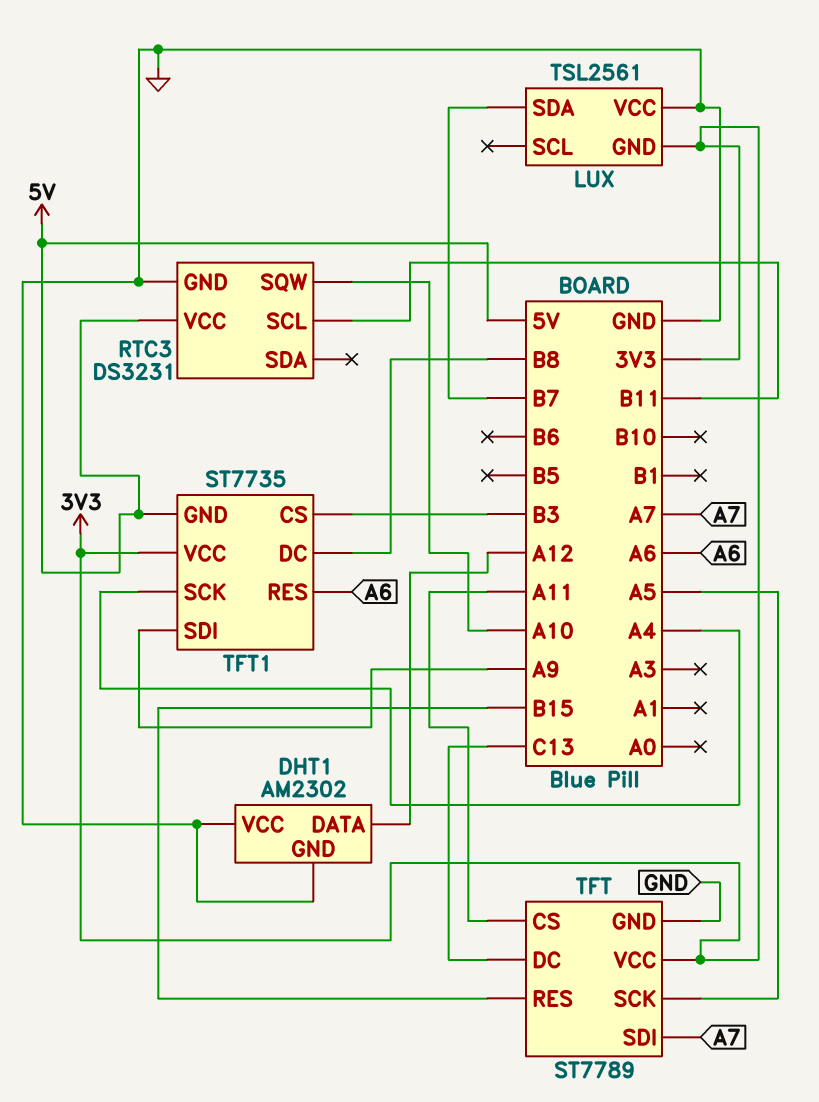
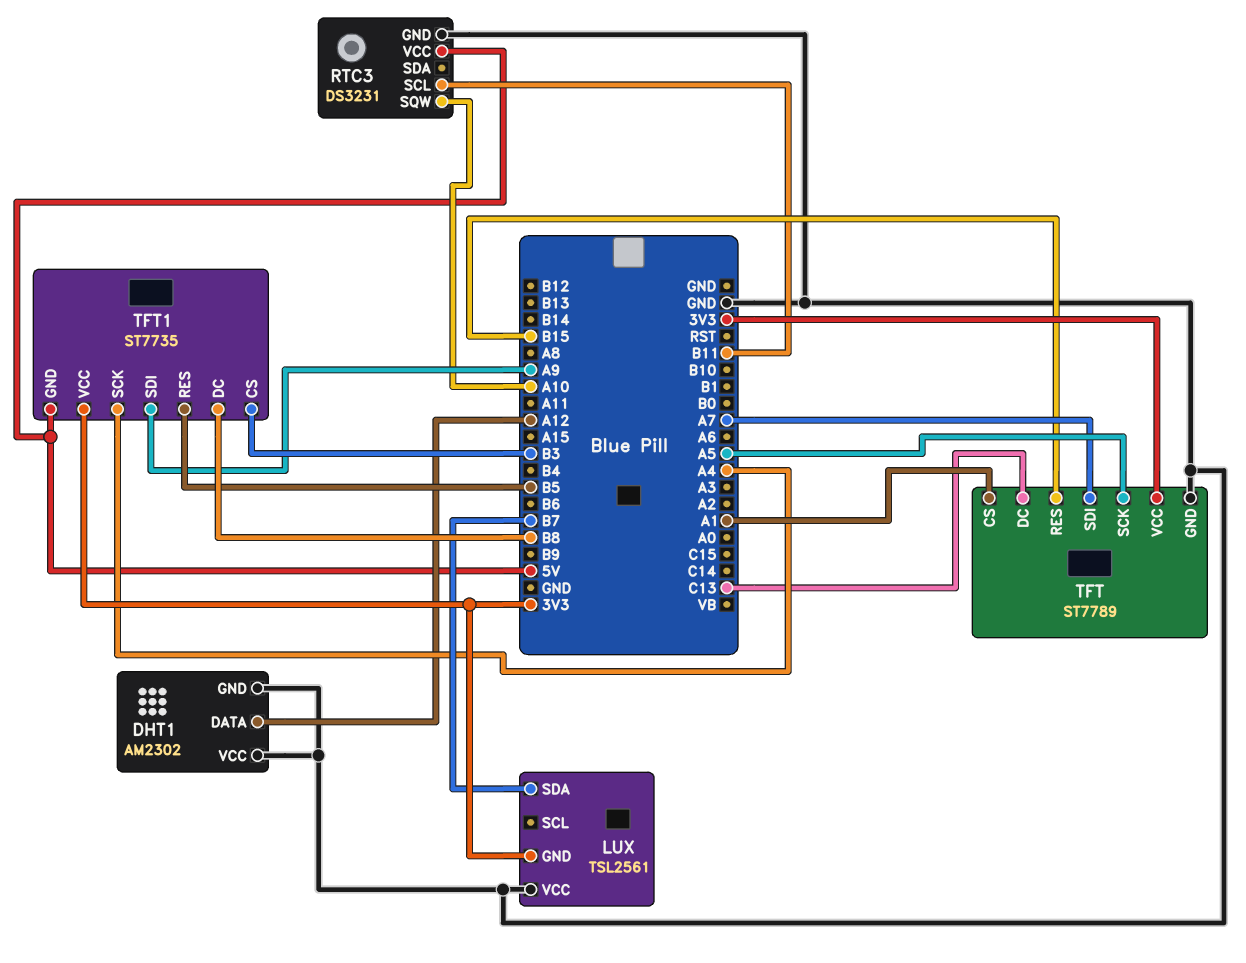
TFT pin CS: A11 -> A1
TFT1 pin RES: A6 -> B5

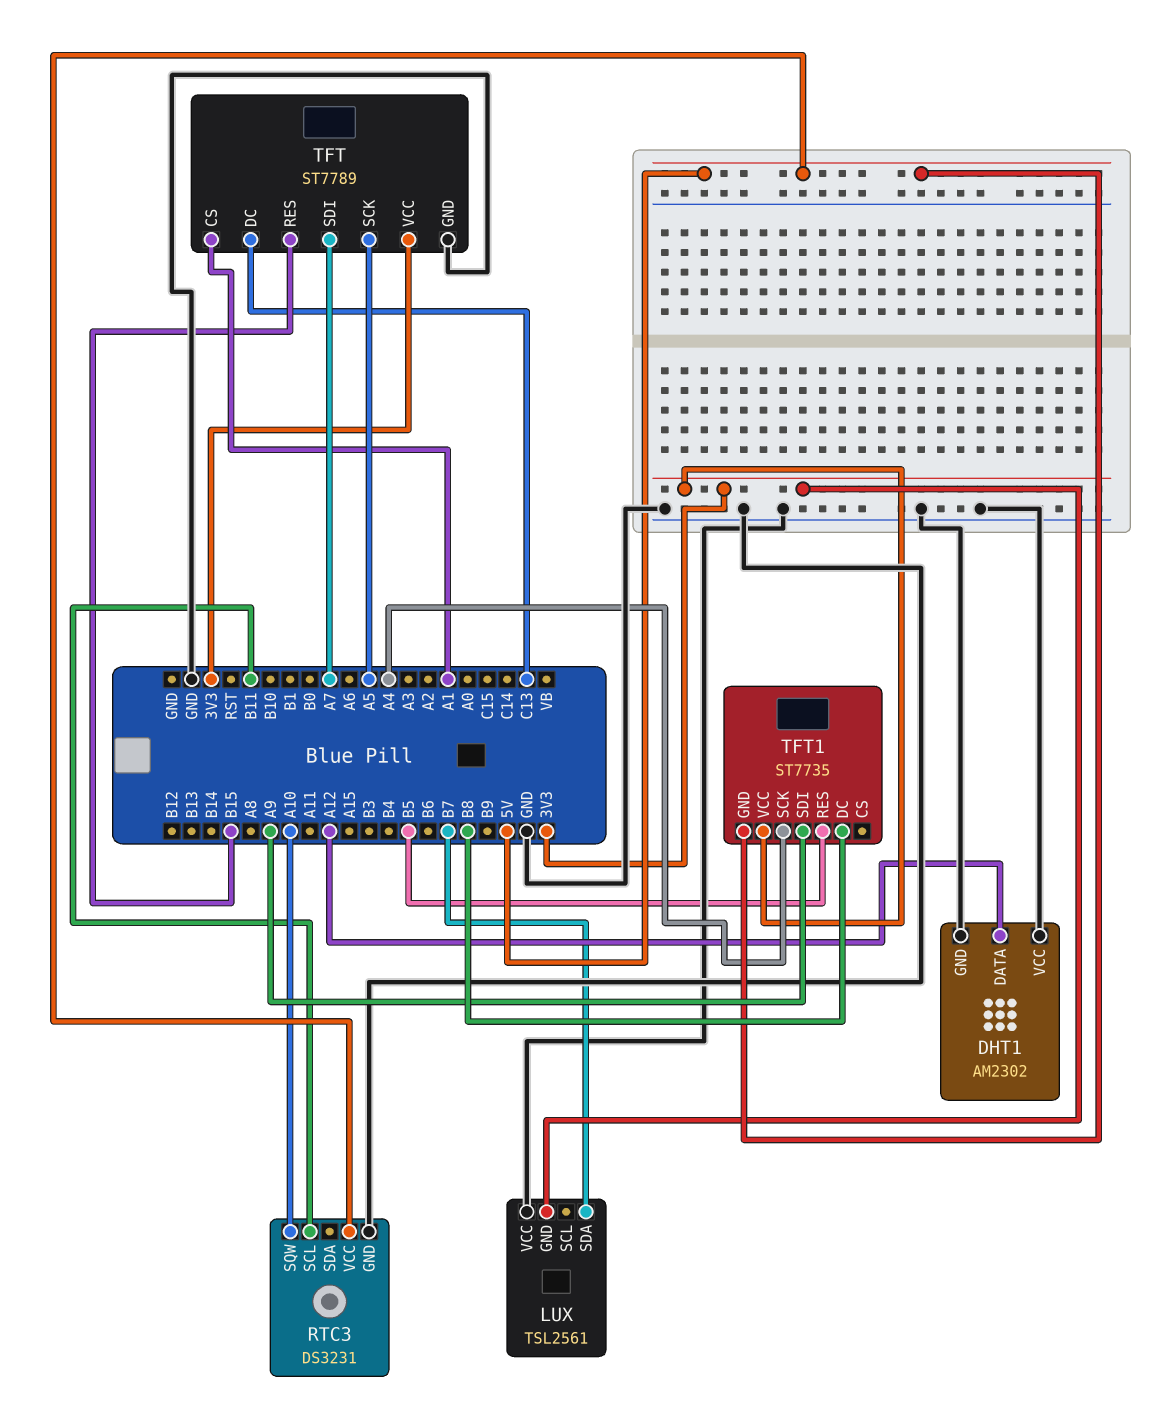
TFT1 pin CS: B3 -> none

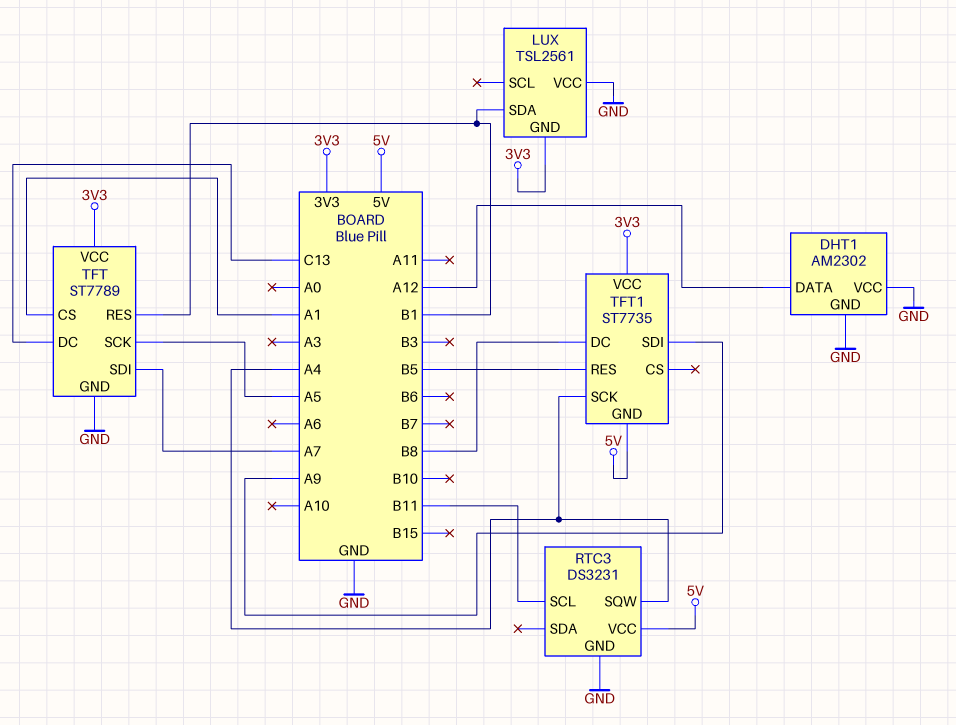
LUX pin SDA: B7 -> B1
RTC3 pin SQW: A10 -> A4
TFT pin RES: B15 -> B1

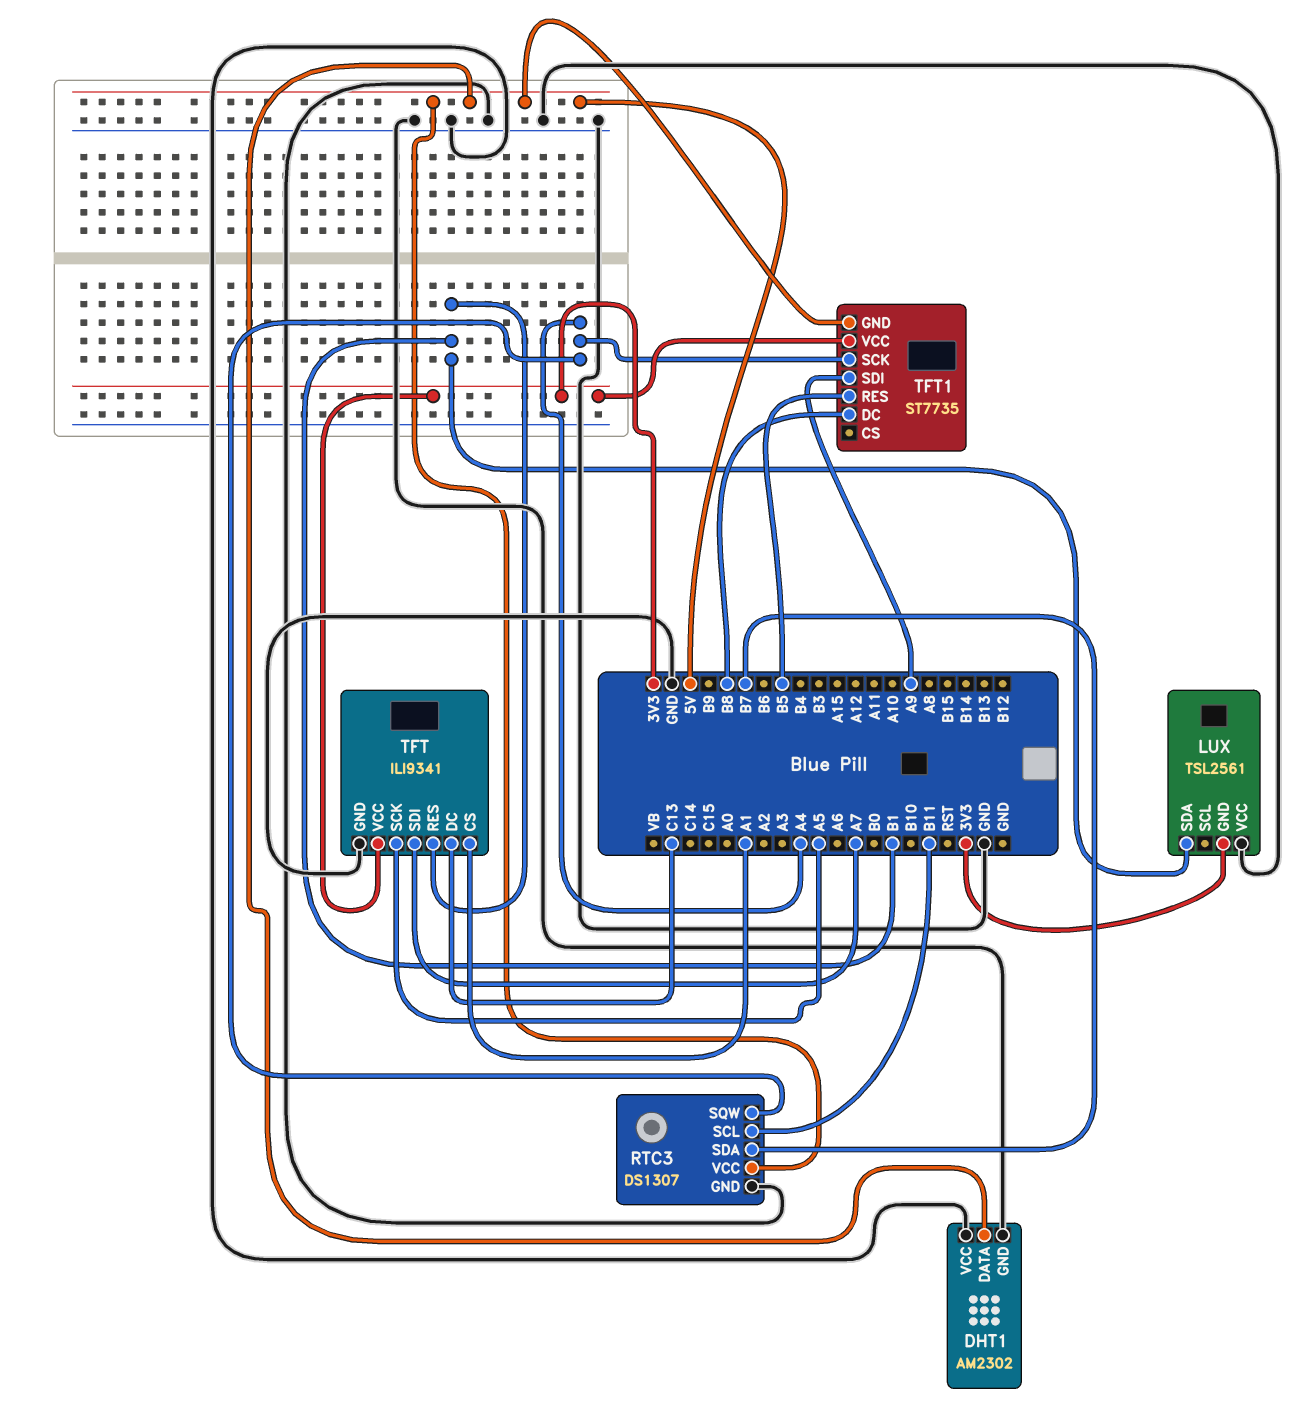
DHT1 pin DATA: A12 -> 5V
RTC3: DS3231 -> DS1307
RTC3 pin SDA: none -> B7
TFT: ST7789 -> ILI9341

